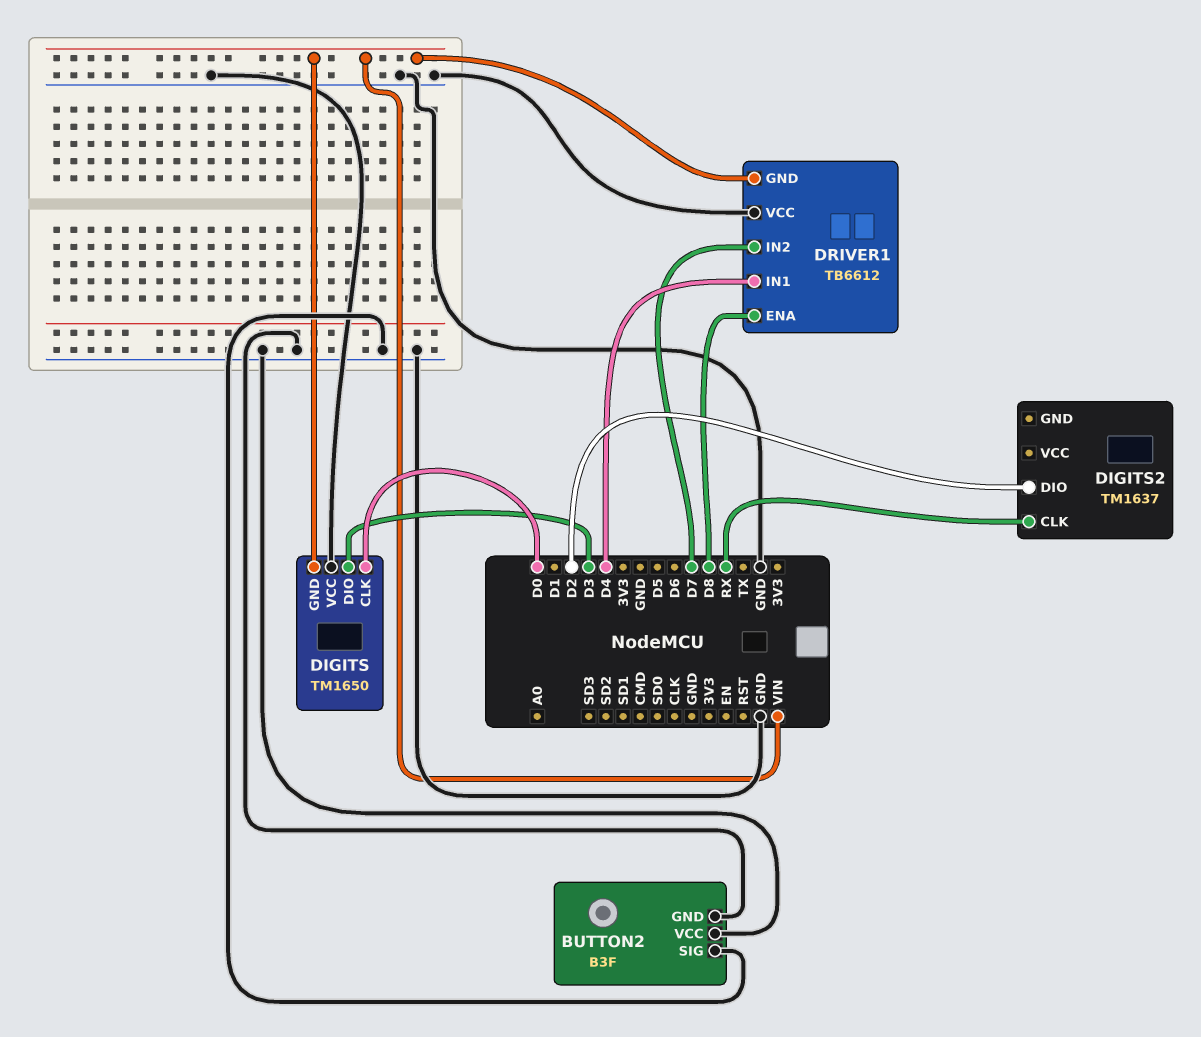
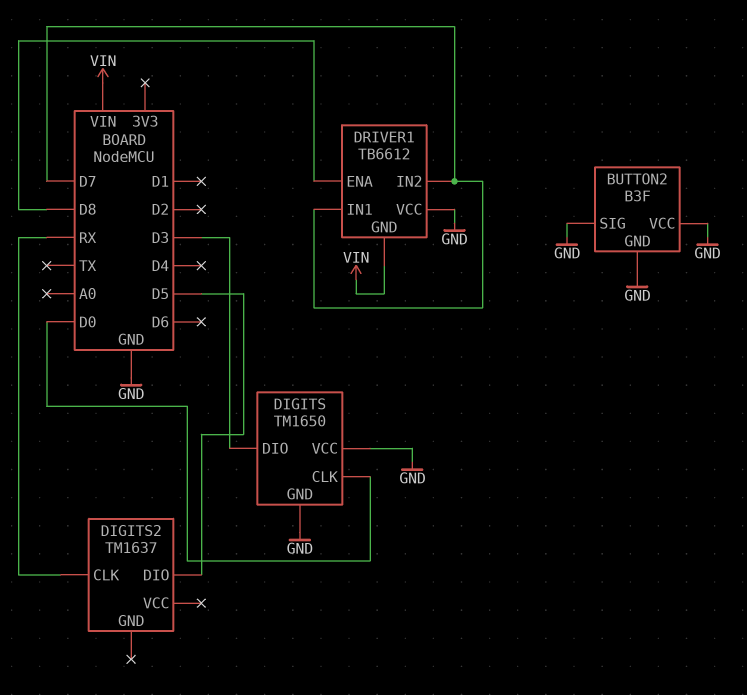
DIGITS pin GND: VIN -> GND
DIGITS2 pin DIO: D2 -> D5
DRIVER1 pin IN1: D4 -> D7

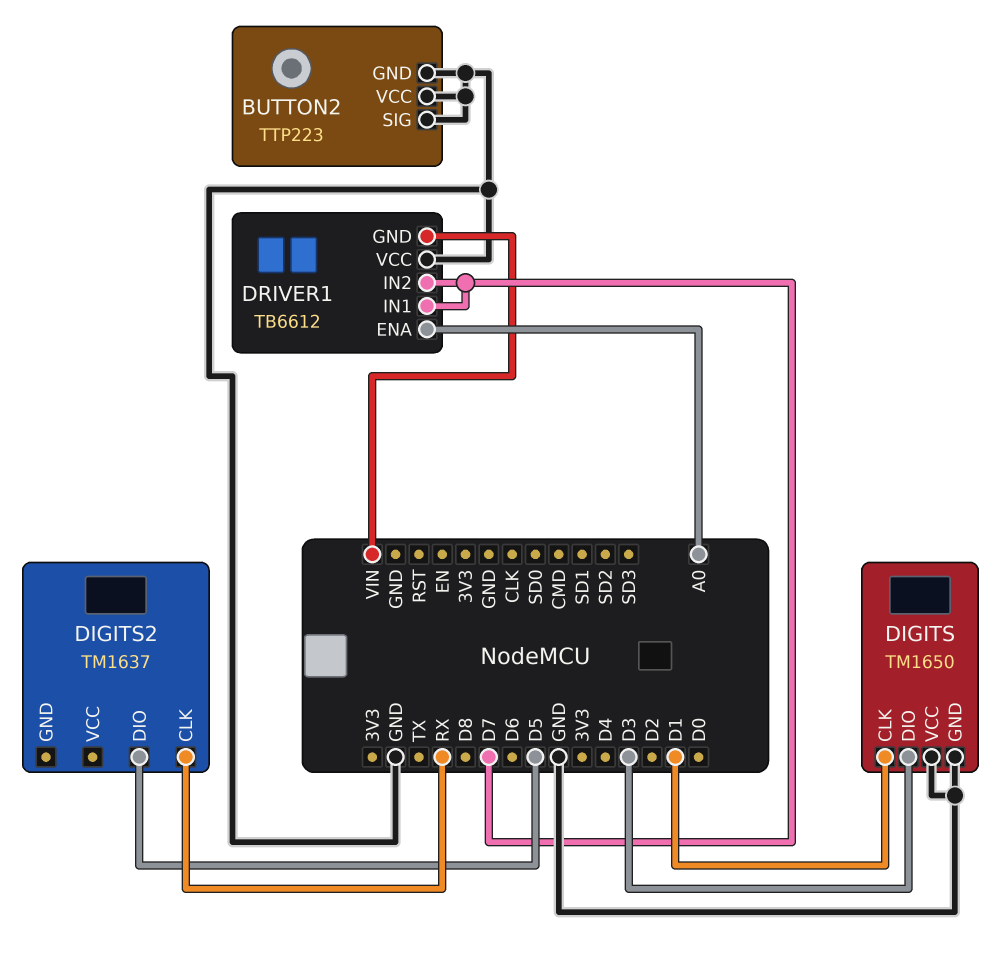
BUTTON2: B3F -> TTP223
DIGITS pin CLK: D0 -> D1
DRIVER1 pin ENA: D8 -> A0

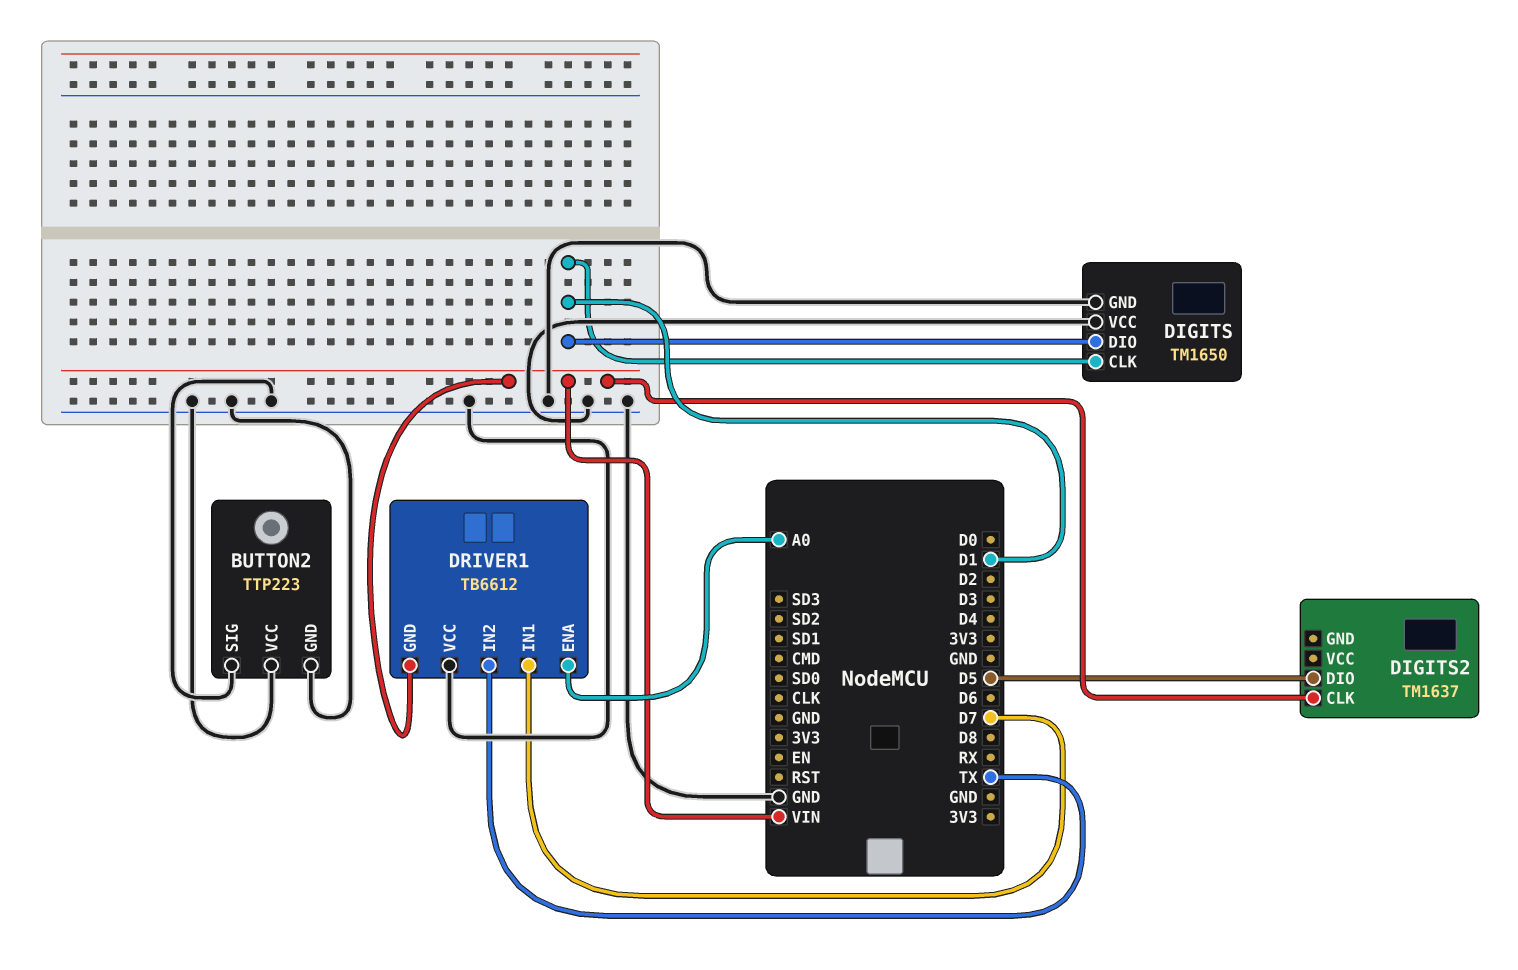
DIGITS pin DIO: D3 -> D1
DIGITS2 pin CLK: RX -> VIN
DRIVER1 pin IN2: D7 -> TX

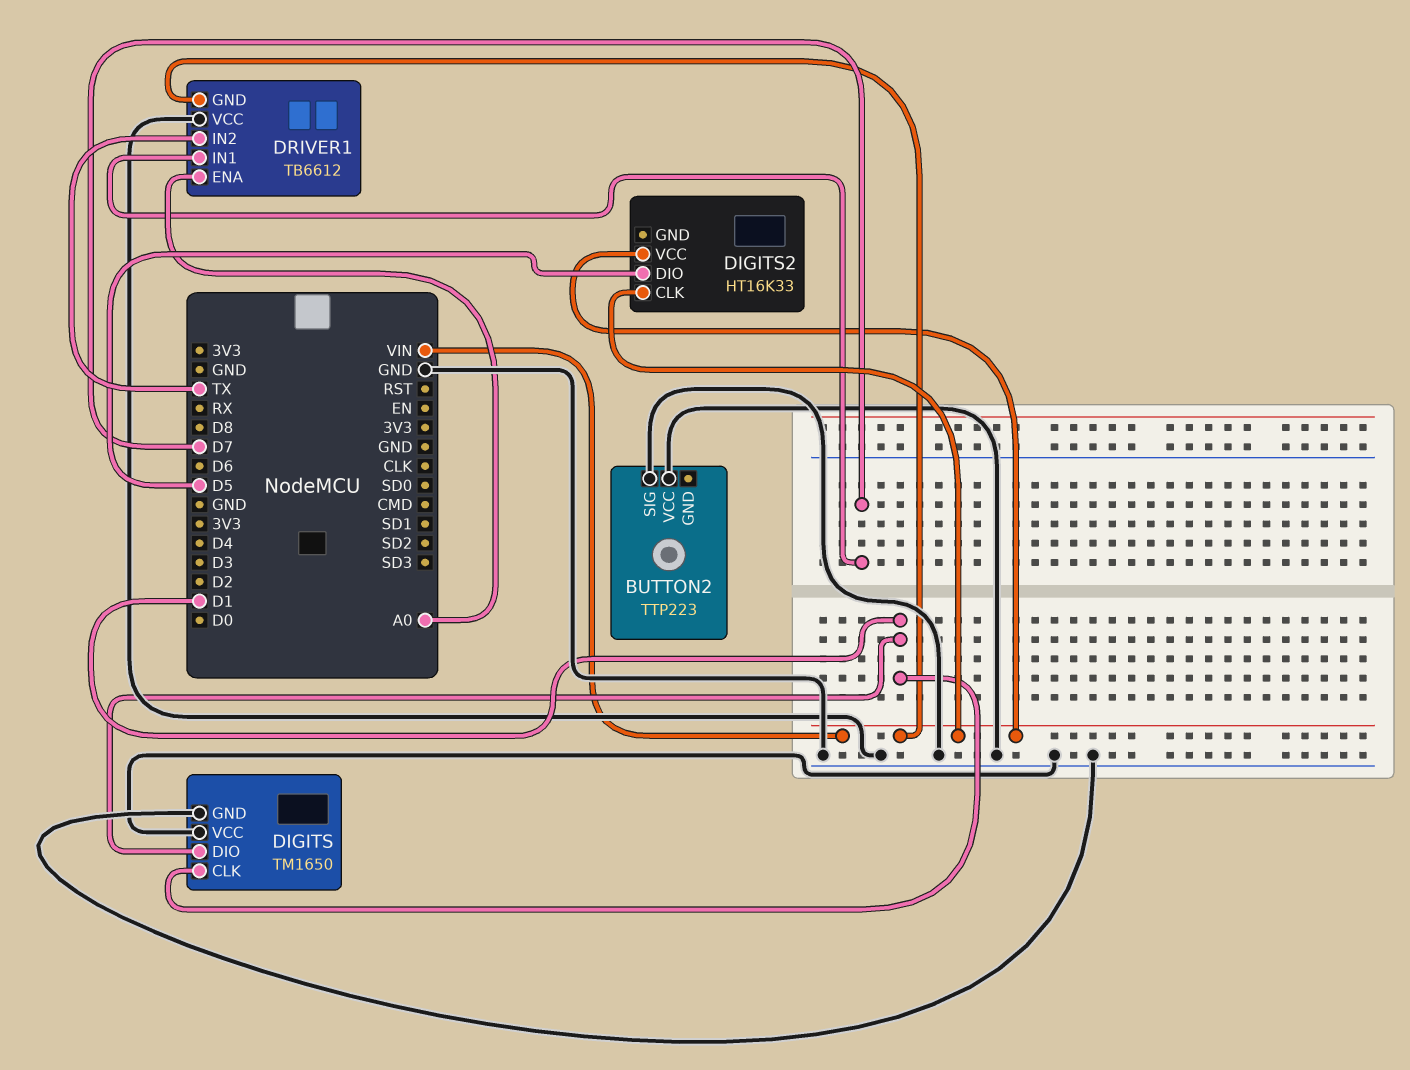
BUTTON2 pin GND: GND -> none
DIGITS2: TM1637 -> HT16K33
DIGITS2 pin VCC: none -> VIN

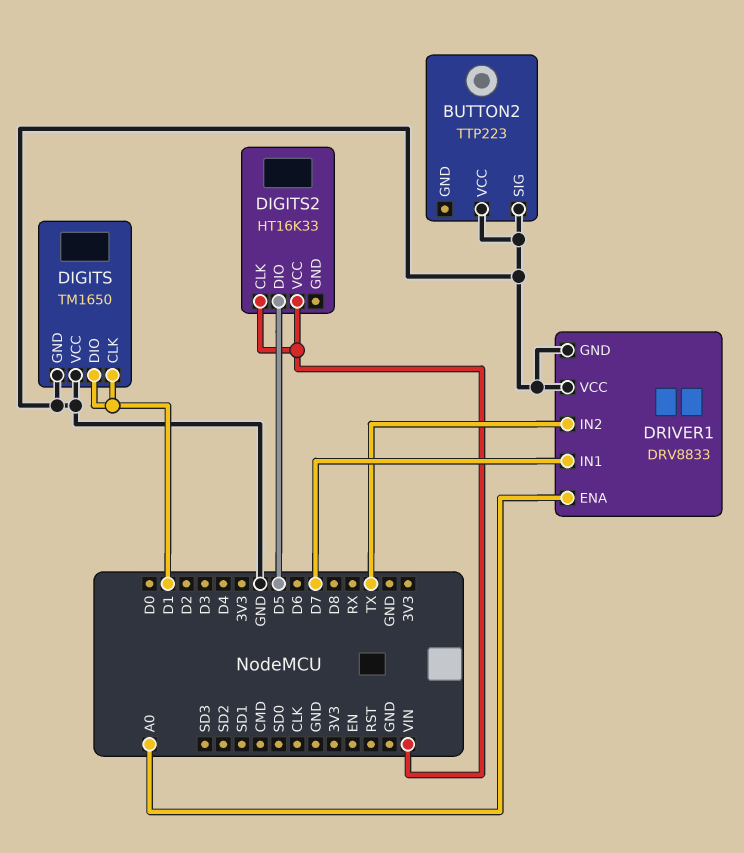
DRIVER1: TB6612 -> DRV8833
DRIVER1 pin GND: VIN -> GND

